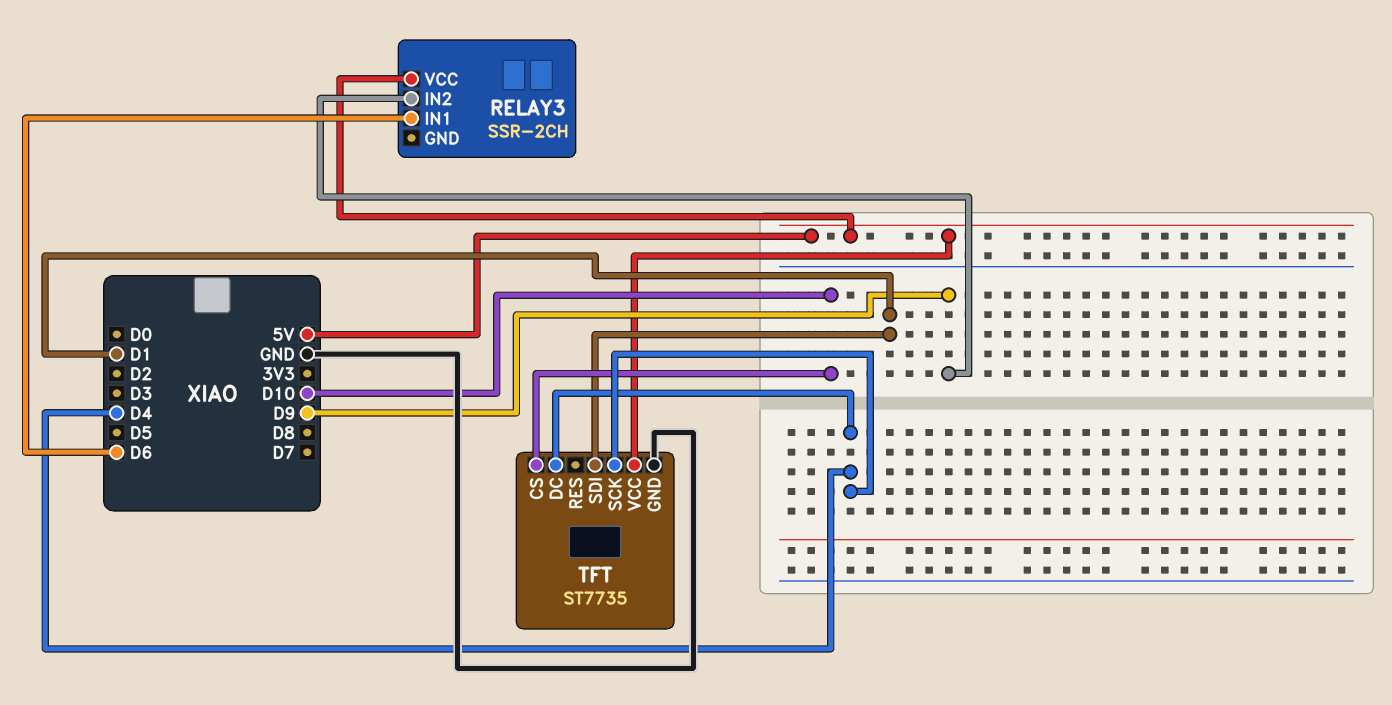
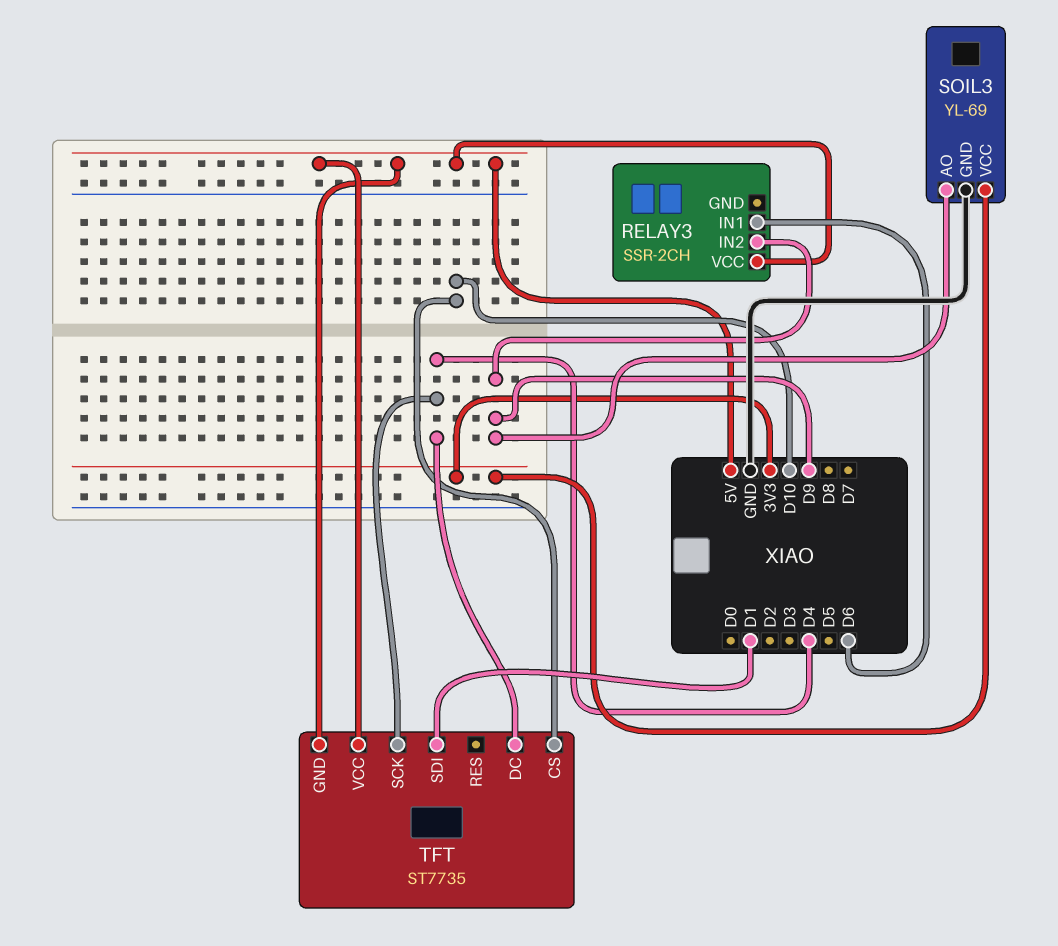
SOIL3: none -> YL-69
SOIL3 pin AO: none -> D9
SOIL3 pin GND: none -> GND
SOIL3 pin VCC: none -> 3V3
TFT pin GND: GND -> 5V

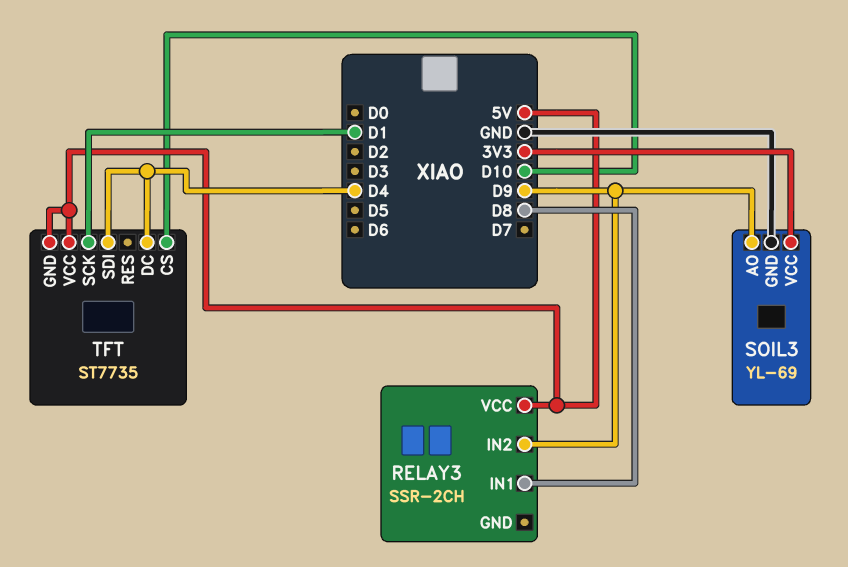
RELAY3 pin IN1: D6 -> D8
TFT pin SCK: D4 -> D1
TFT pin SDI: D1 -> D4

